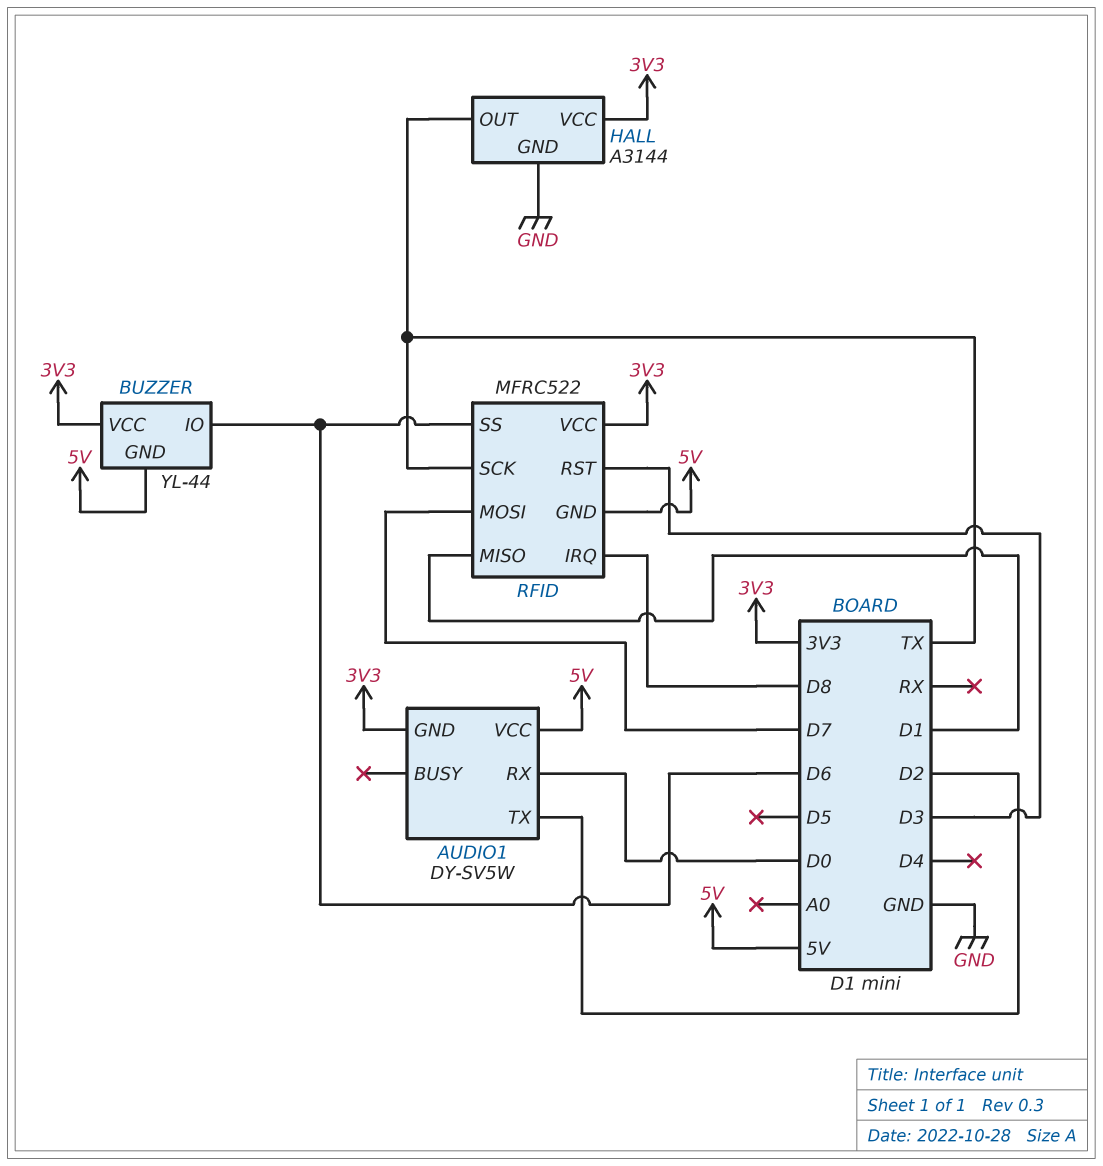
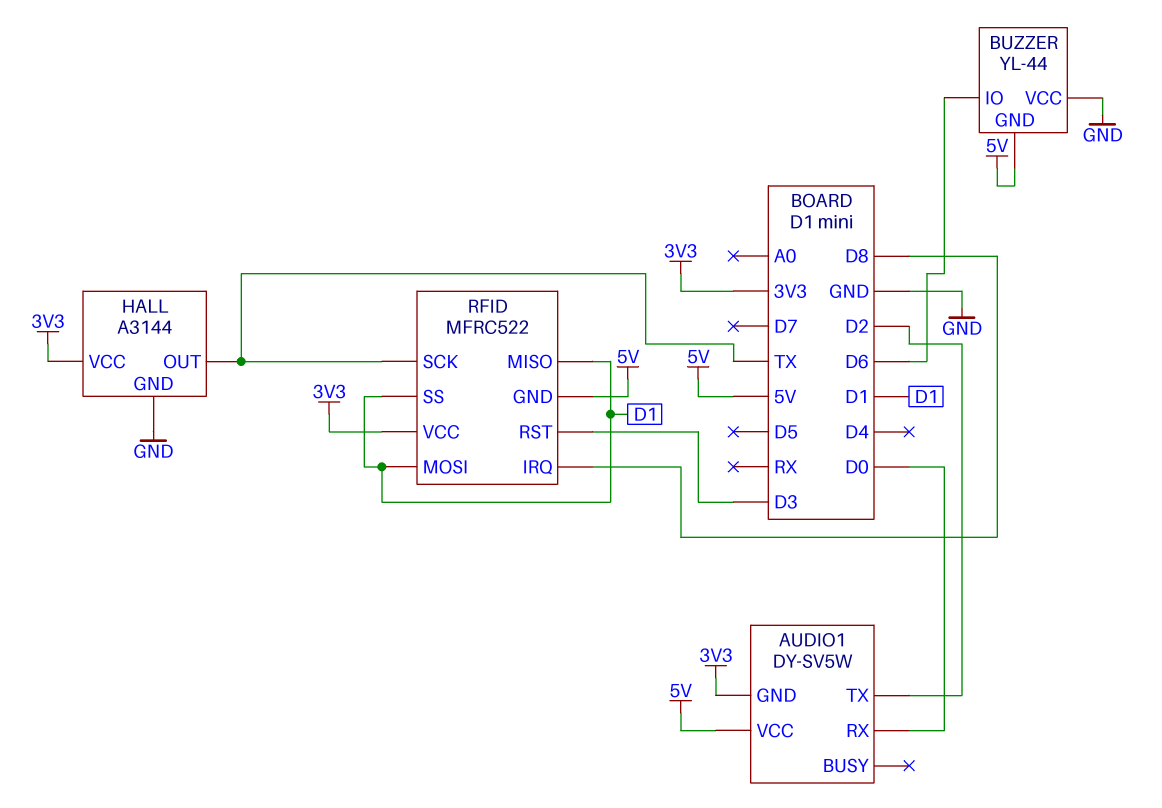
BUZZER pin VCC: 3V3 -> GND
RFID pin MOSI: D7 -> D1
RFID pin SS: D6 -> D1

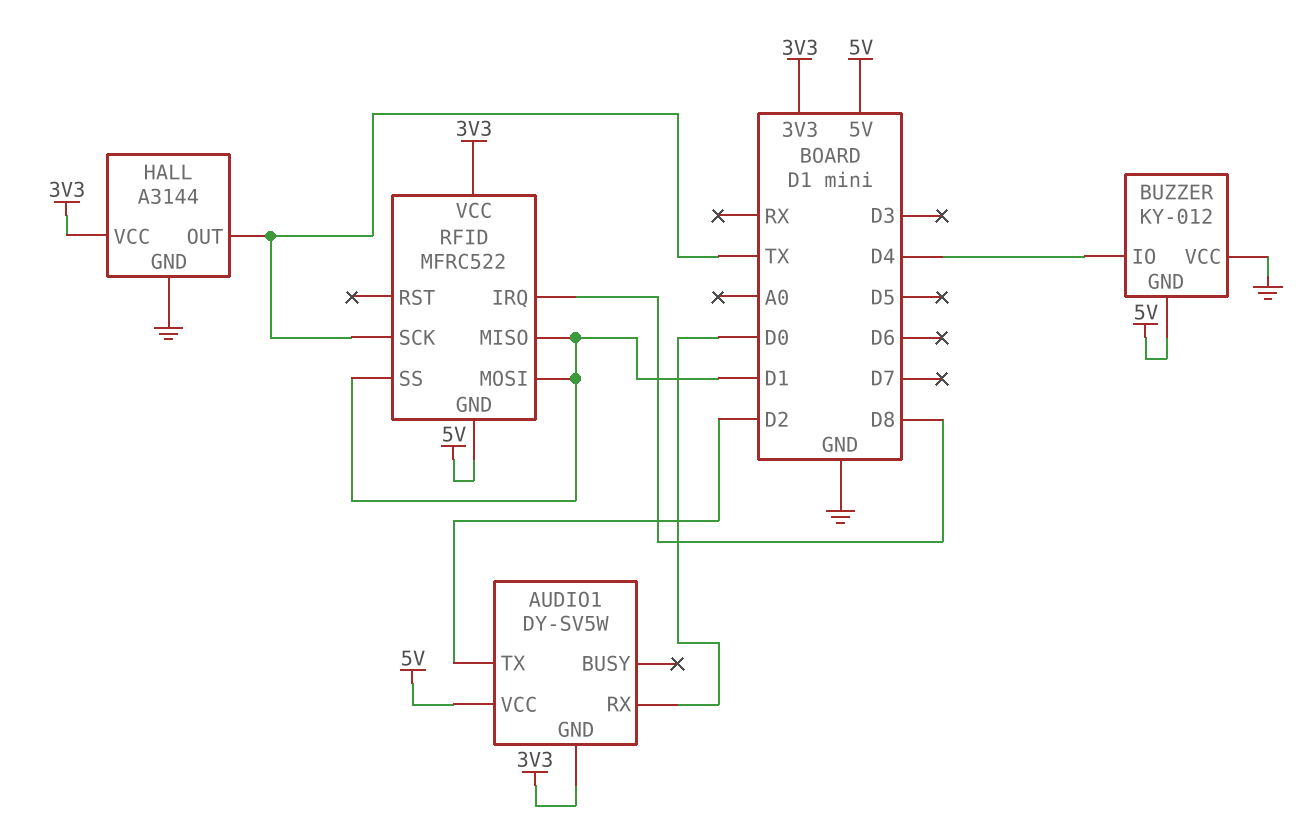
BUZZER: YL-44 -> KY-012
BUZZER pin IO: D6 -> D4
RFID pin RST: D3 -> none

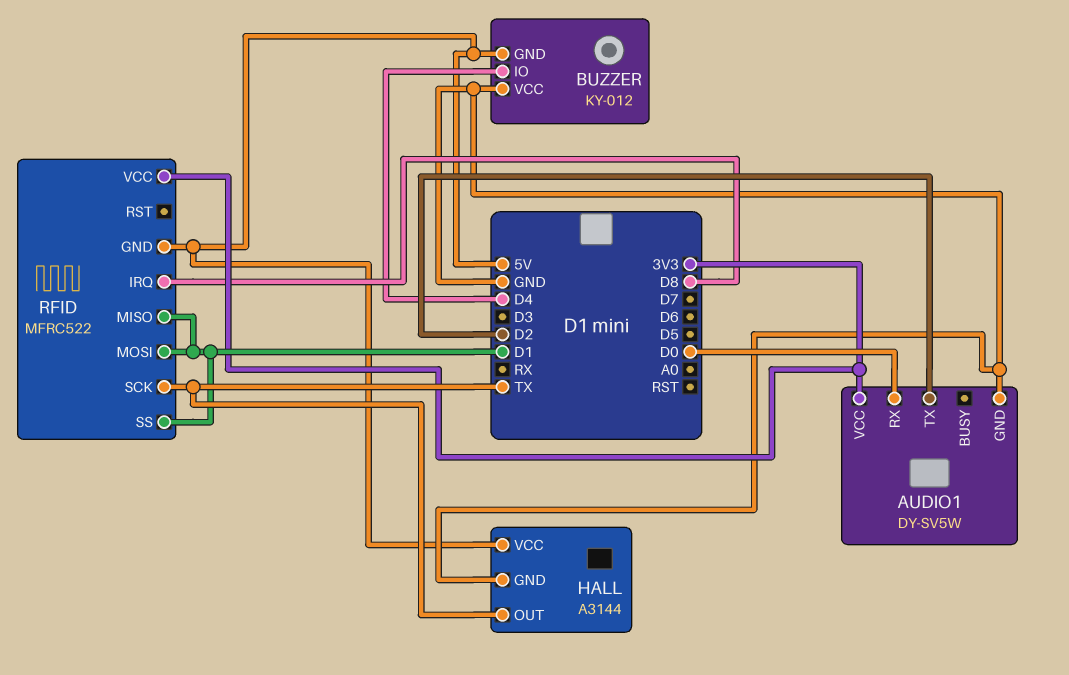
AUDIO1 pin GND: 3V3 -> GND
AUDIO1 pin VCC: 5V -> 3V3
HALL pin VCC: 3V3 -> 5V

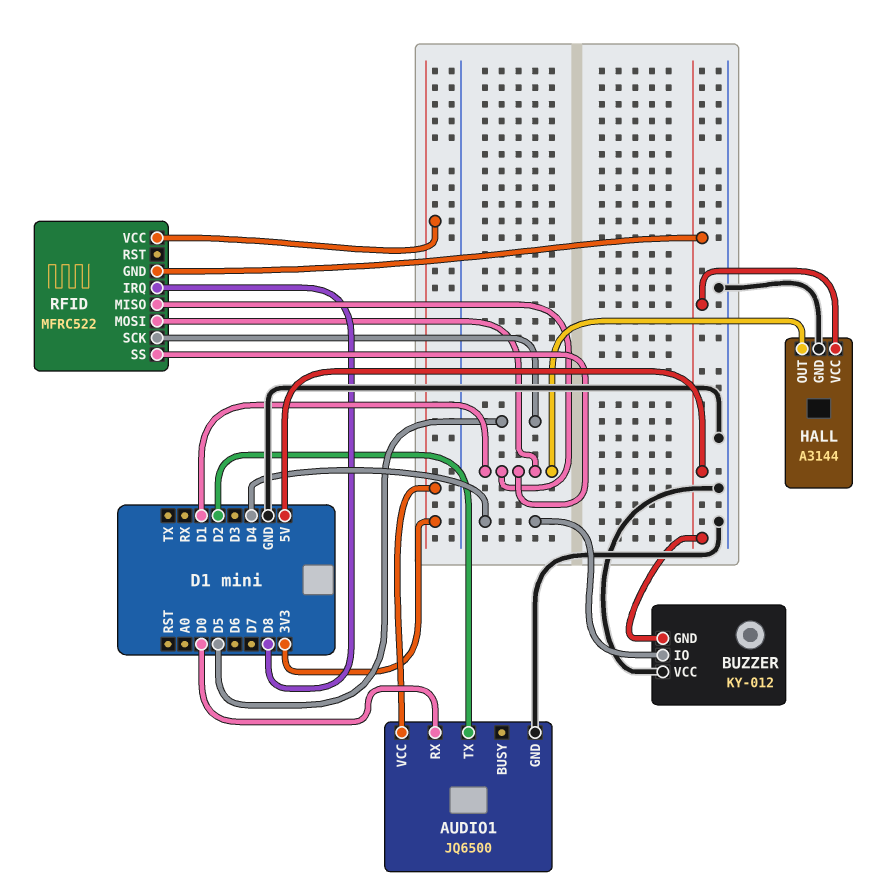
AUDIO1: DY-SV5W -> JQ6500
HALL pin OUT: TX -> D1
RFID pin SCK: TX -> D5

